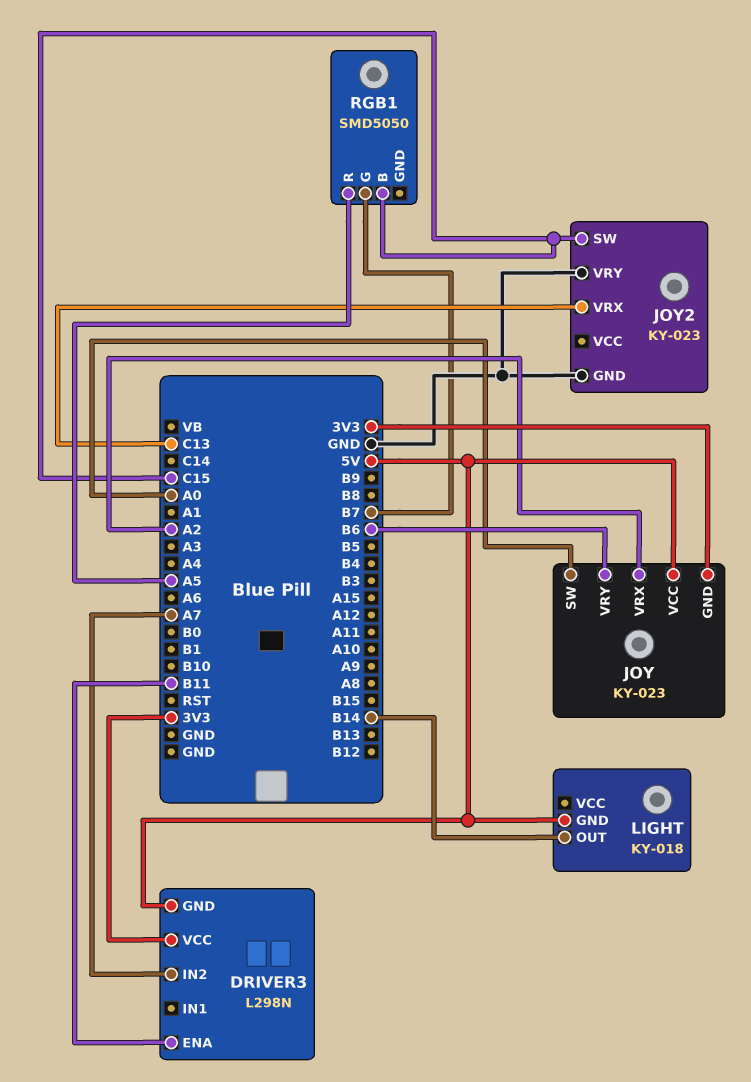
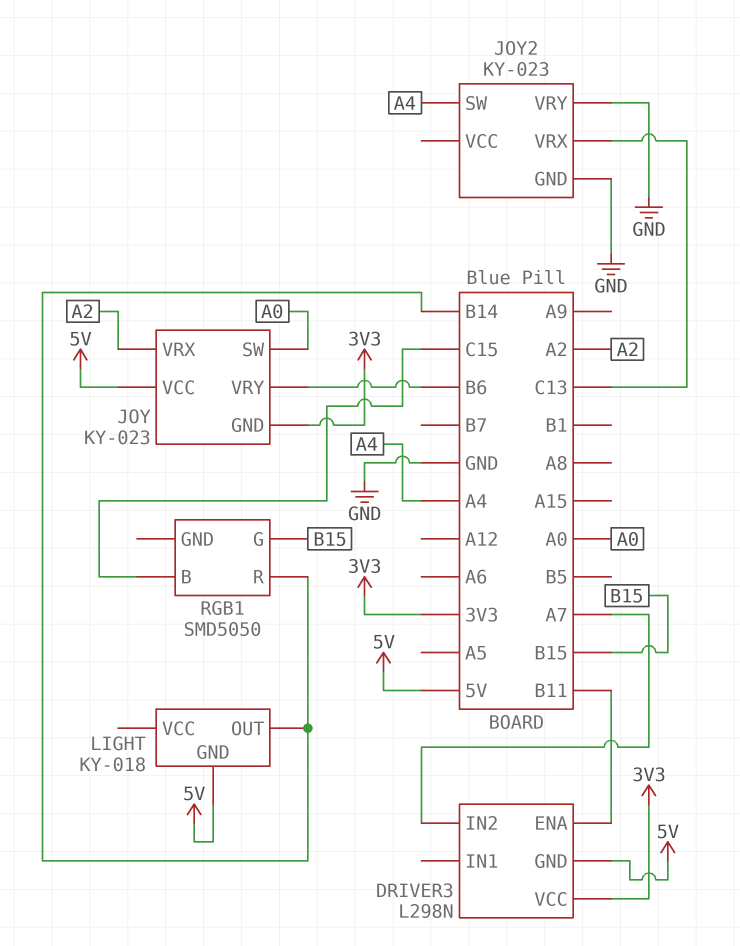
JOY2 pin SW: C15 -> A4
RGB1 pin G: B7 -> B15
RGB1 pin R: A5 -> B14

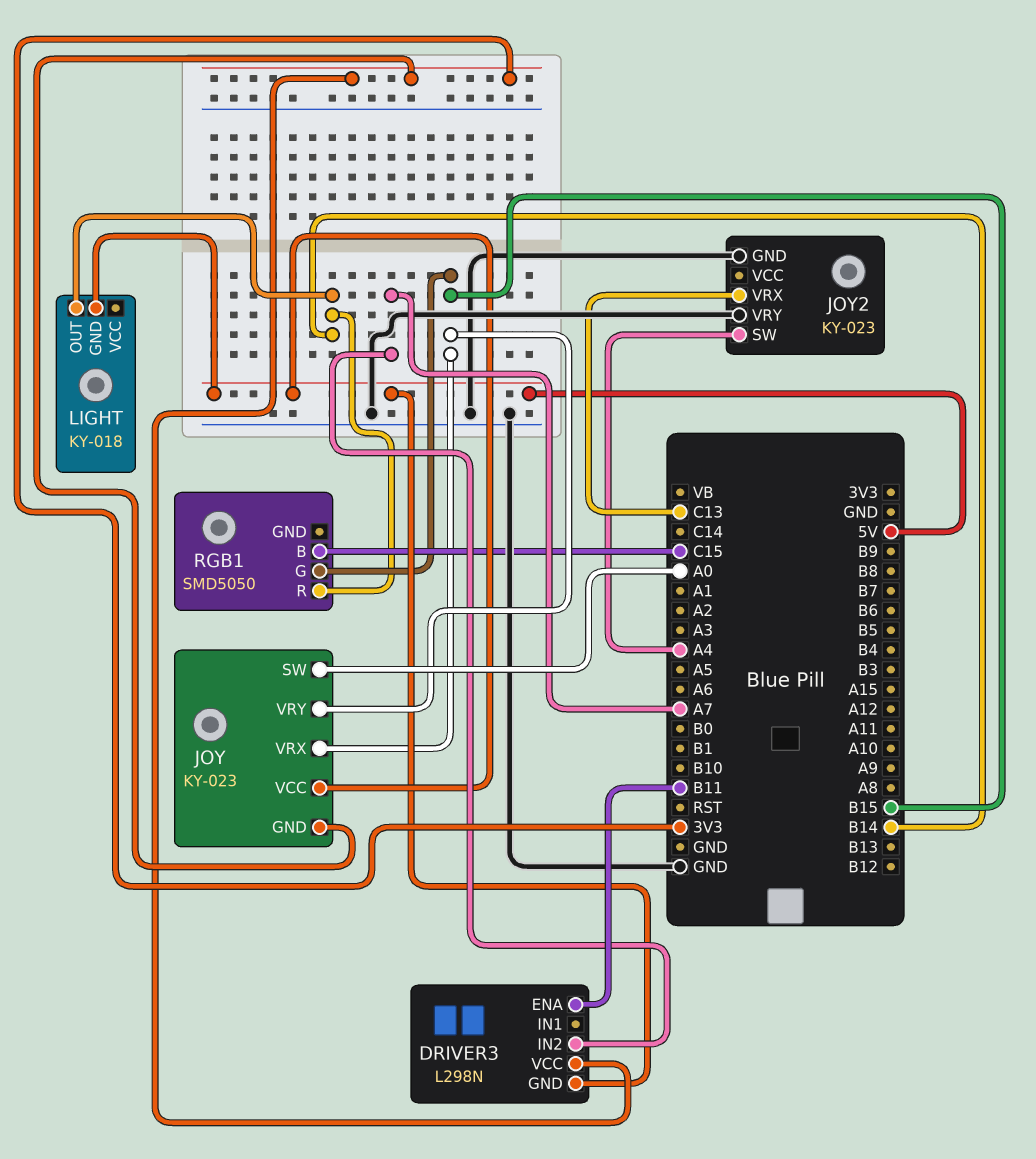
JOY pin VRX: A2 -> B15
JOY pin VRY: B6 -> B15

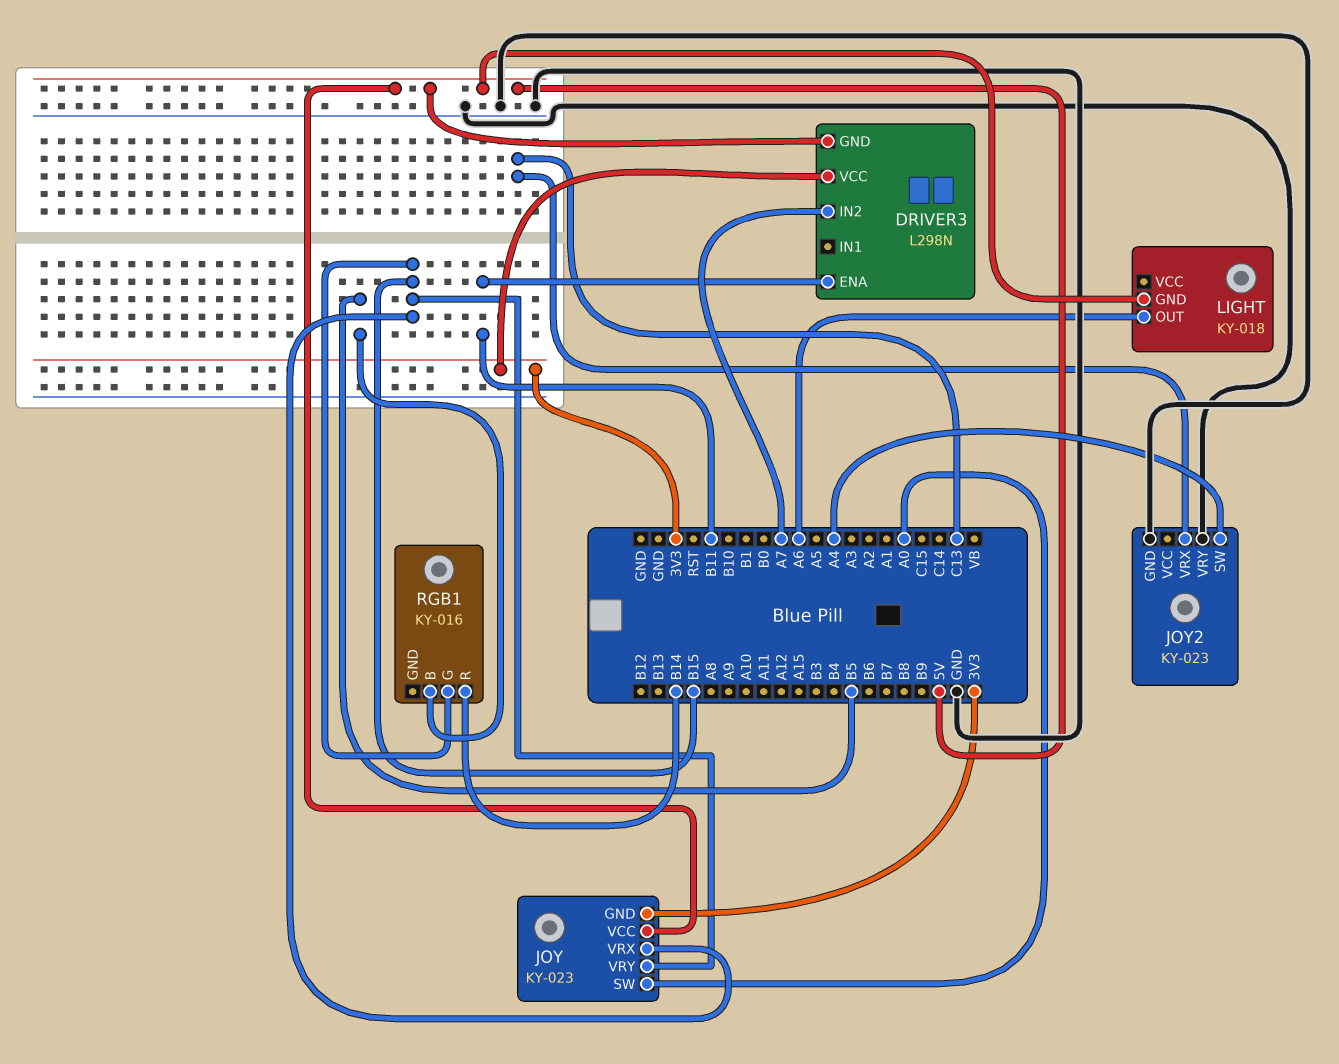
LIGHT pin OUT: B14 -> A6
RGB1: SMD5050 -> KY-016
RGB1 pin B: C15 -> B5

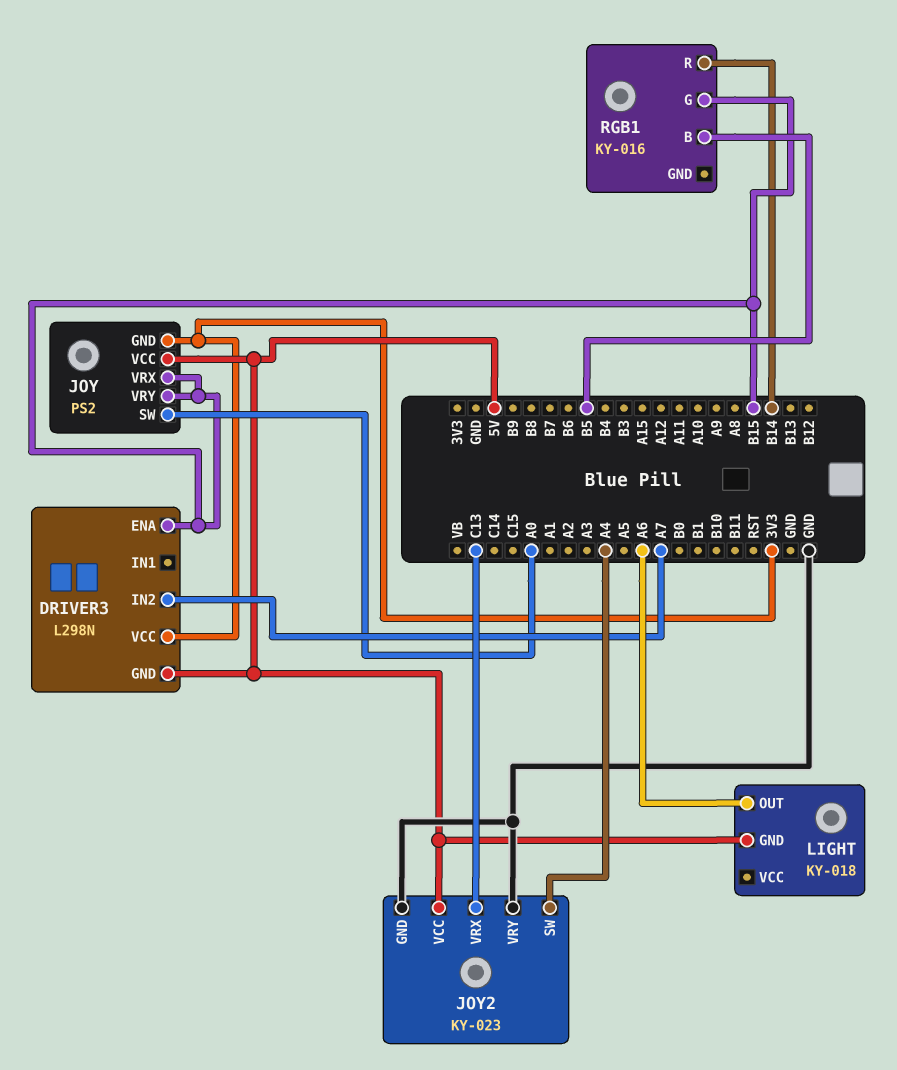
DRIVER3 pin ENA: B11 -> B15
JOY: KY-023 -> PS2
JOY2 pin VCC: none -> 5V

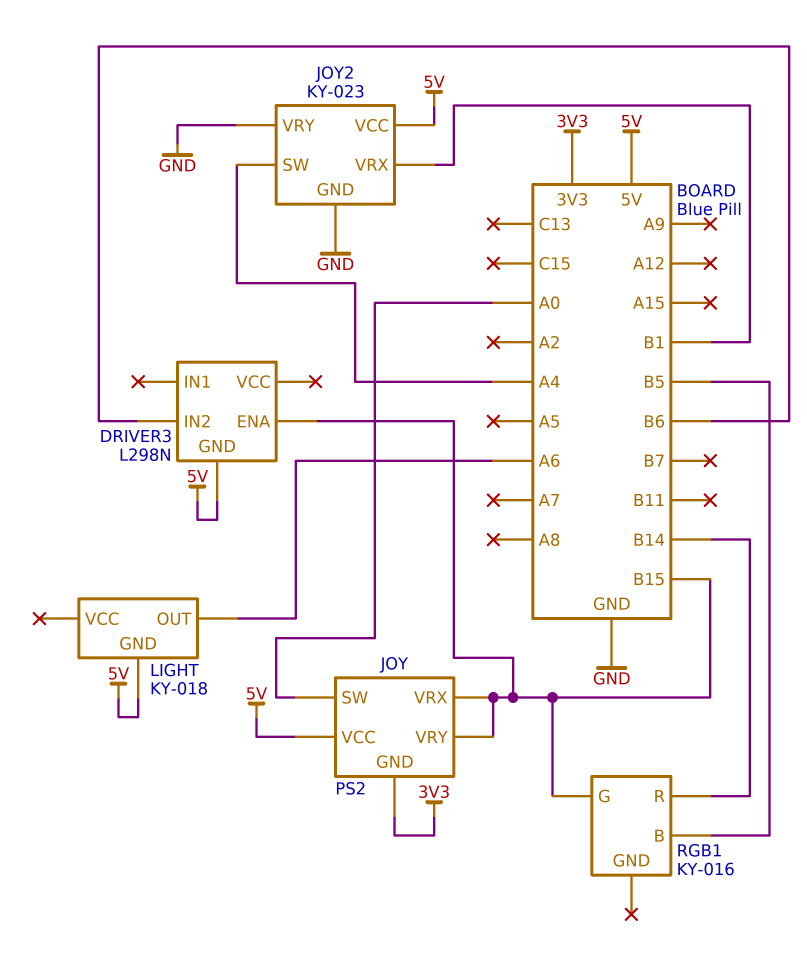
DRIVER3 pin IN2: A7 -> B6
DRIVER3 pin VCC: 3V3 -> none
JOY2 pin VRX: C13 -> B1

